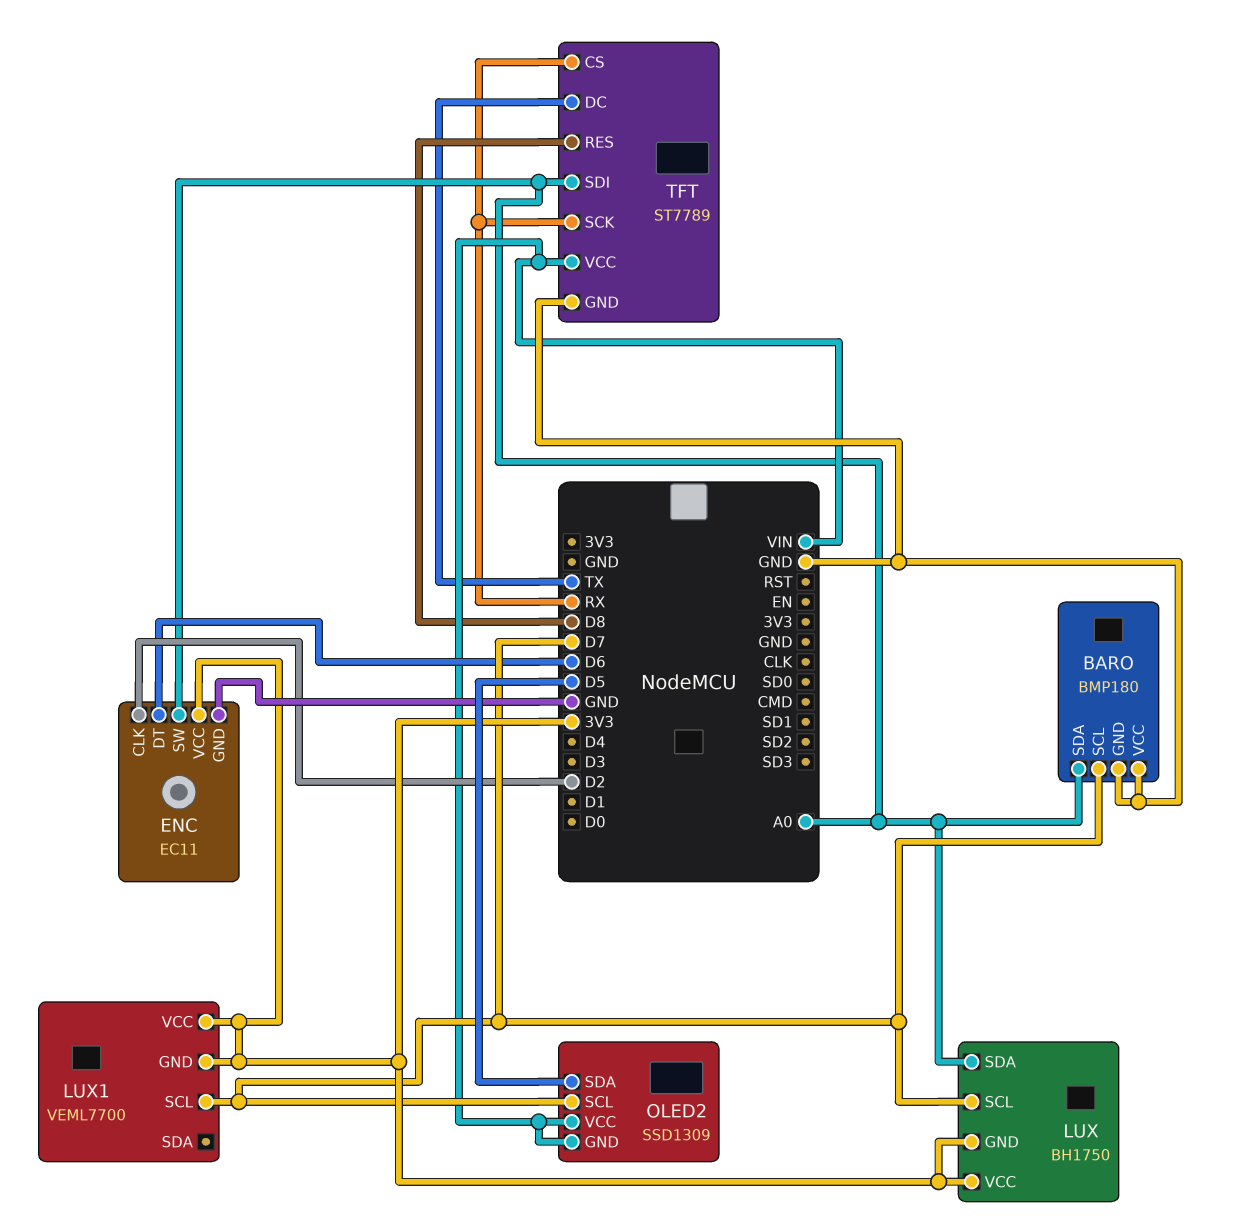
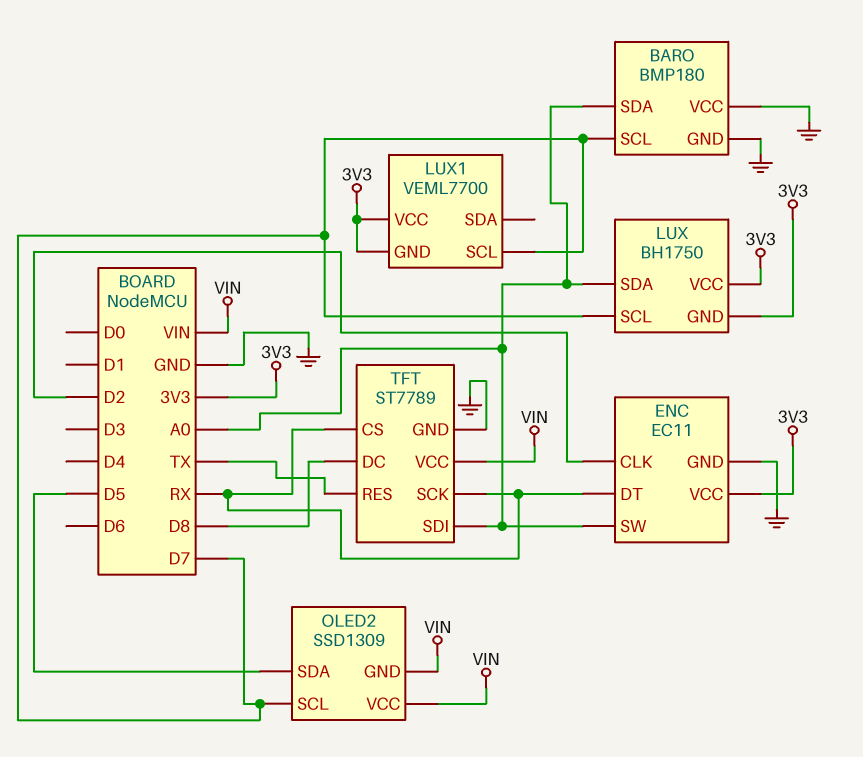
ENC pin DT: D6 -> RX
TFT pin DC: TX -> D8
TFT pin RES: D8 -> TX

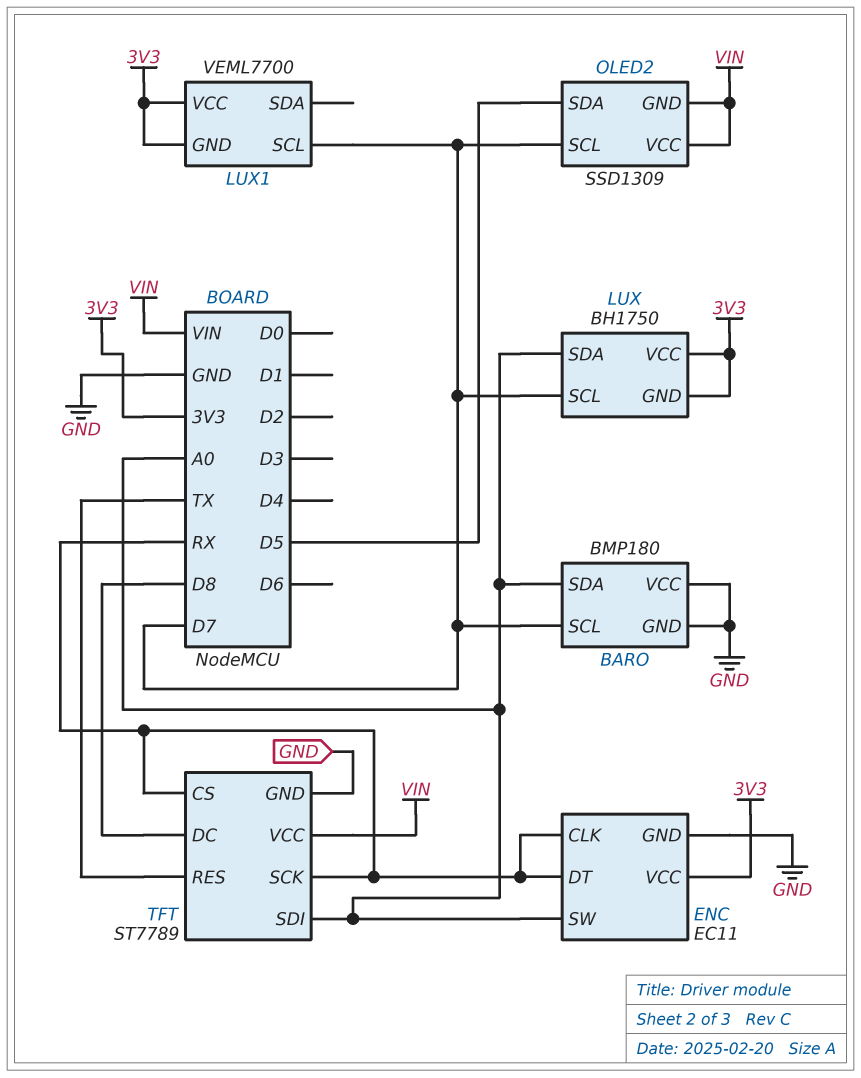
ENC pin CLK: D2 -> RX

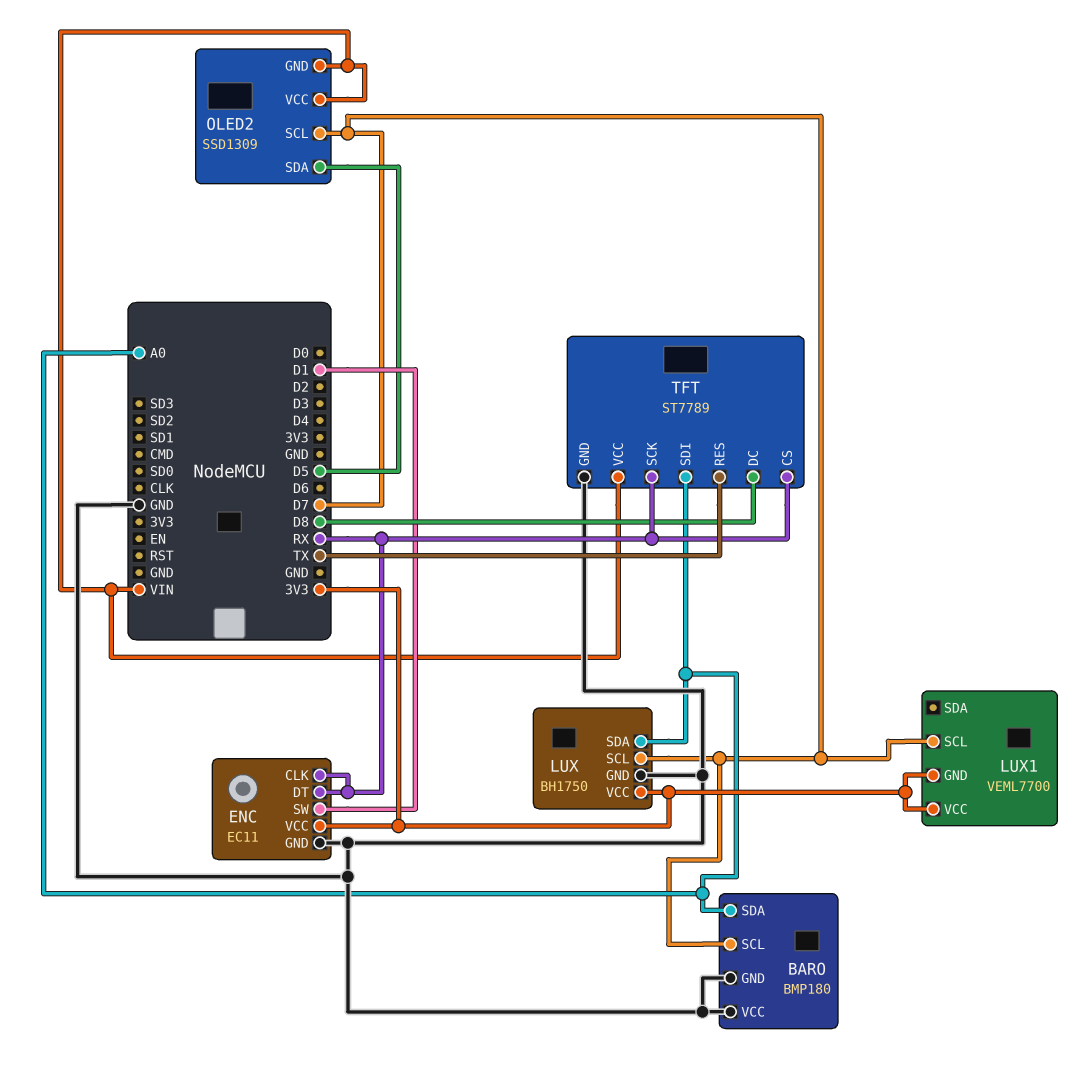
ENC pin SW: A0 -> D1
LUX pin GND: 3V3 -> GND

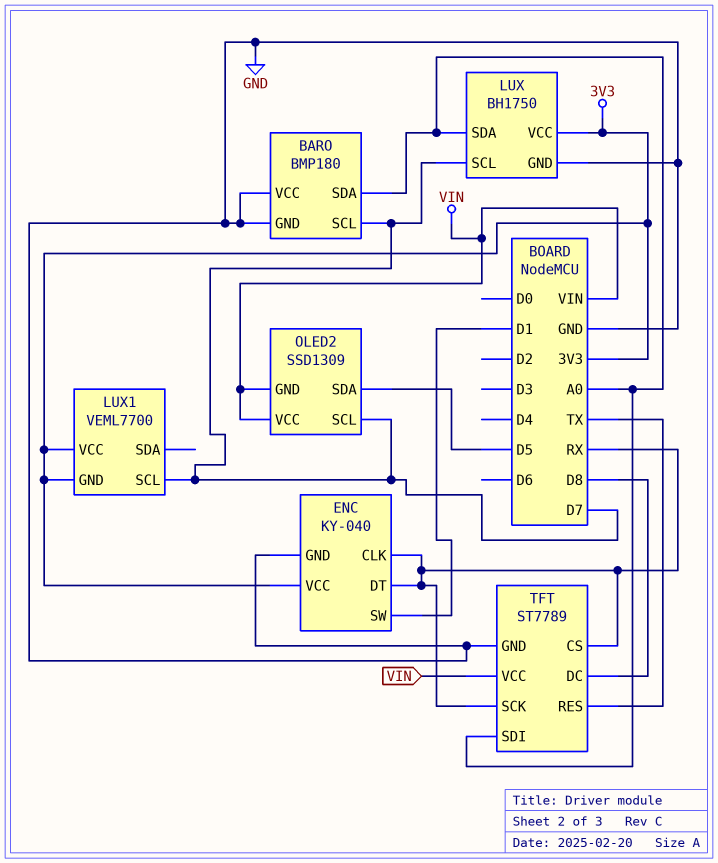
ENC: EC11 -> KY-040

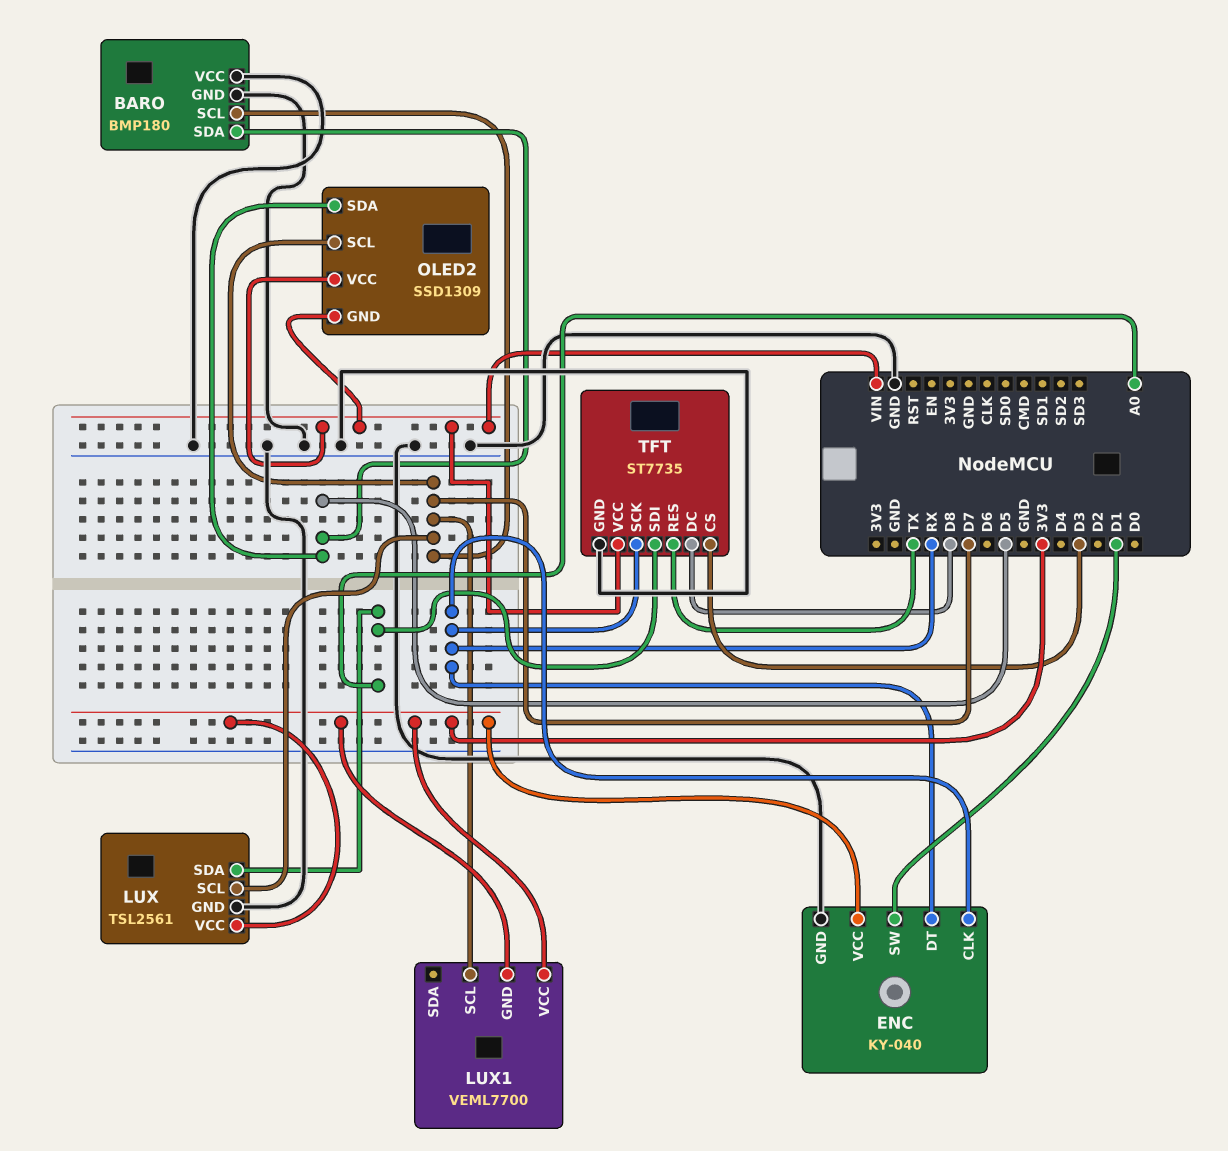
BARO pin SDA: A0 -> D5
LUX: BH1750 -> TSL2561
TFT: ST7789 -> ST7735
TFT pin CS: RX -> D3

